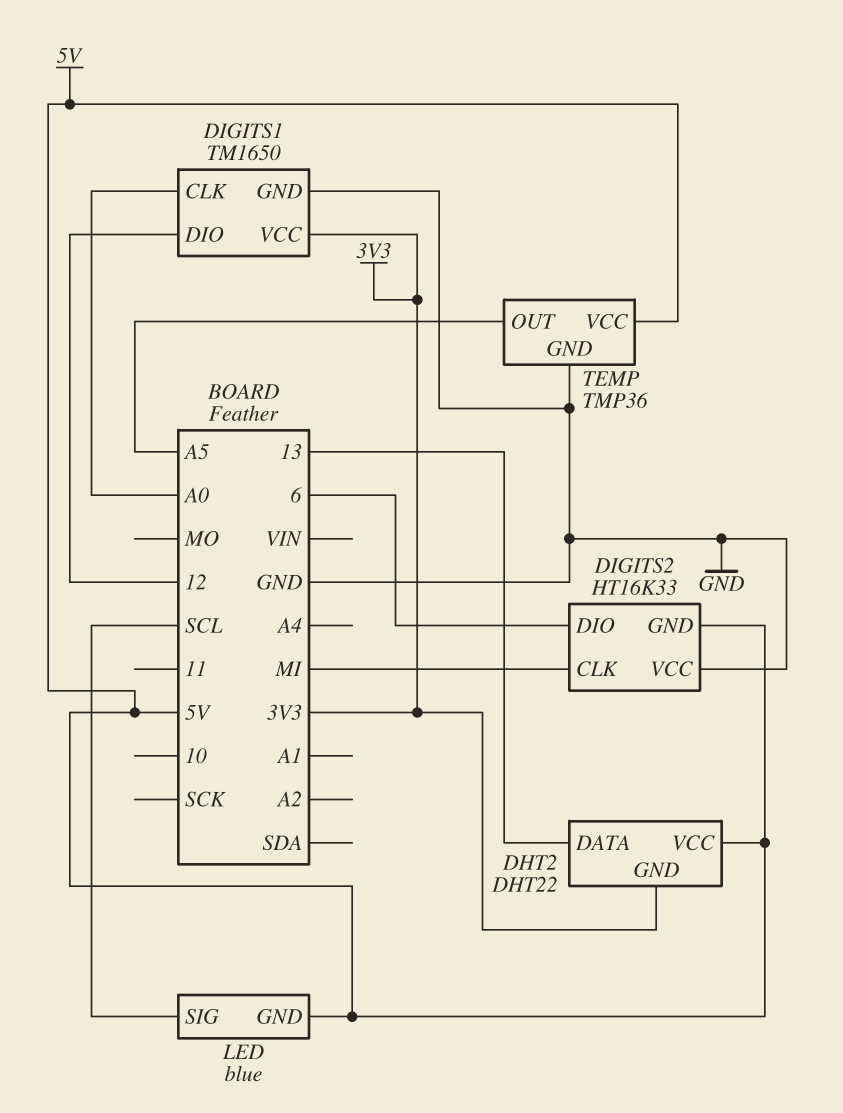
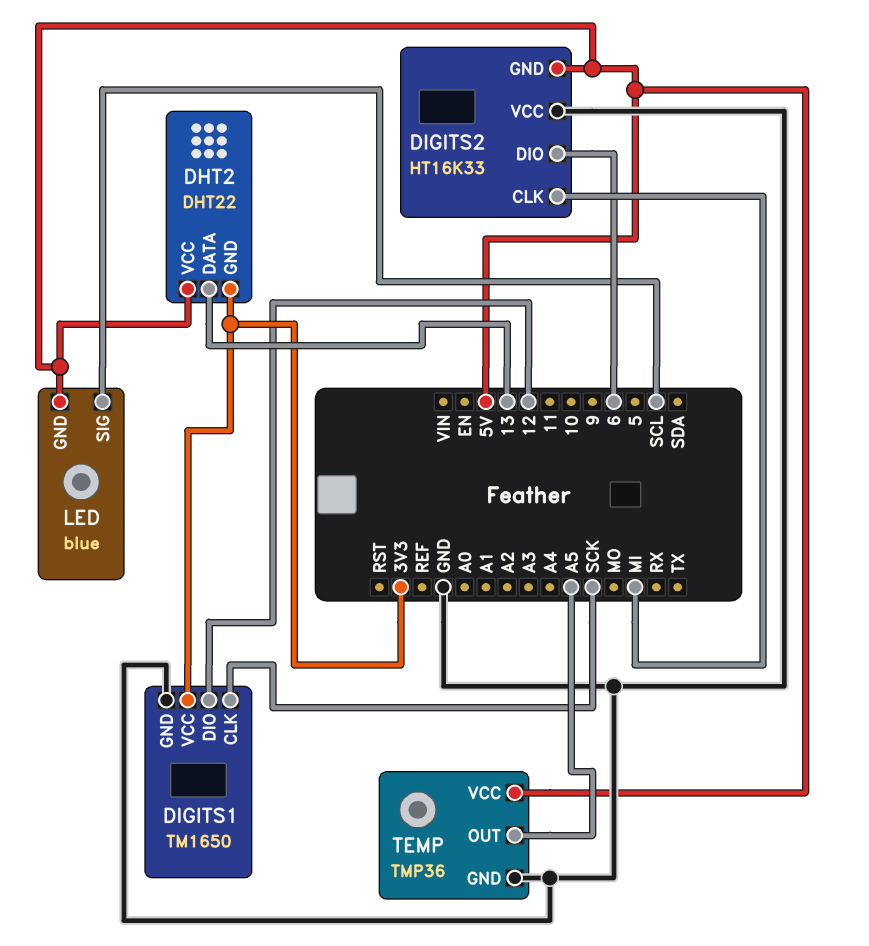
DIGITS1 pin CLK: A0 -> SCK

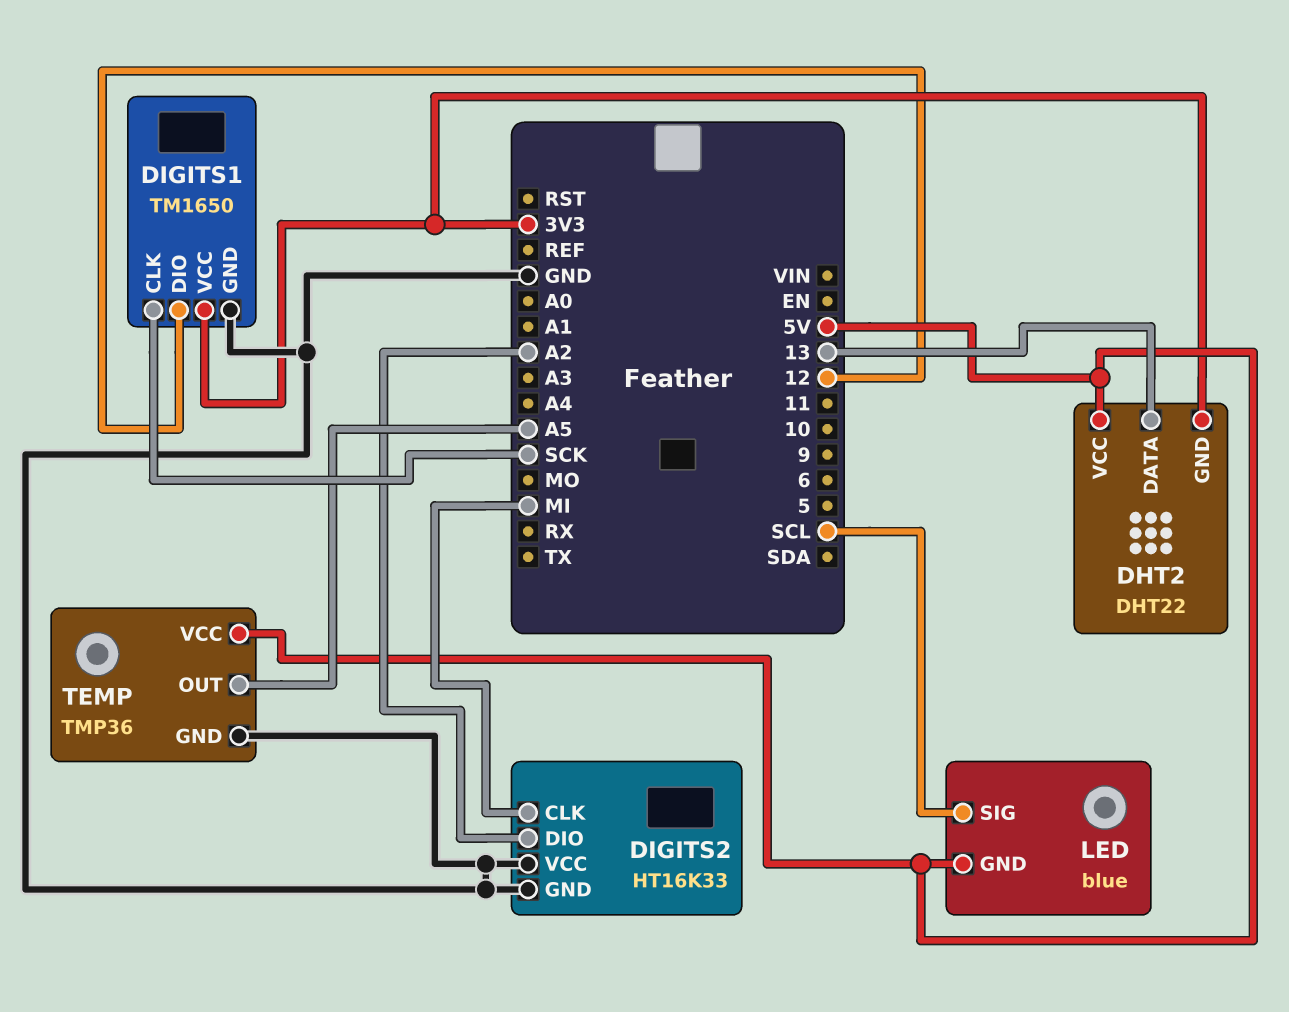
DIGITS2 pin DIO: 6 -> A2
DIGITS2 pin GND: 5V -> GND

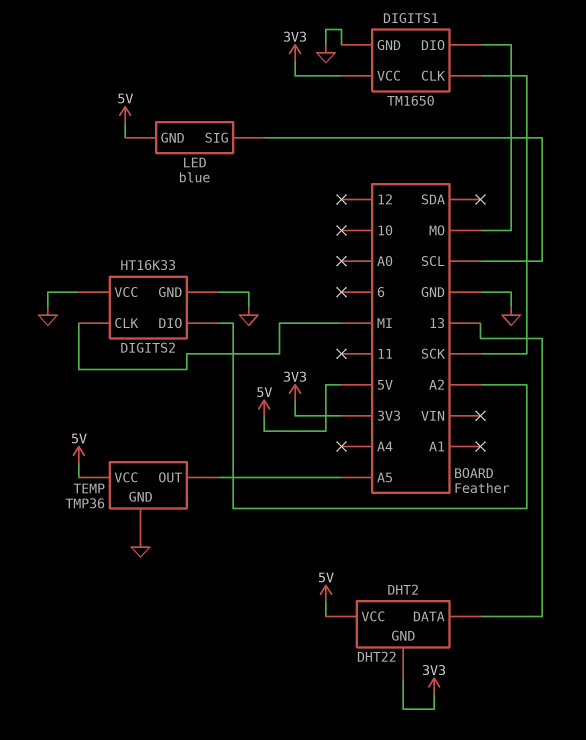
DIGITS1 pin DIO: 12 -> MO

